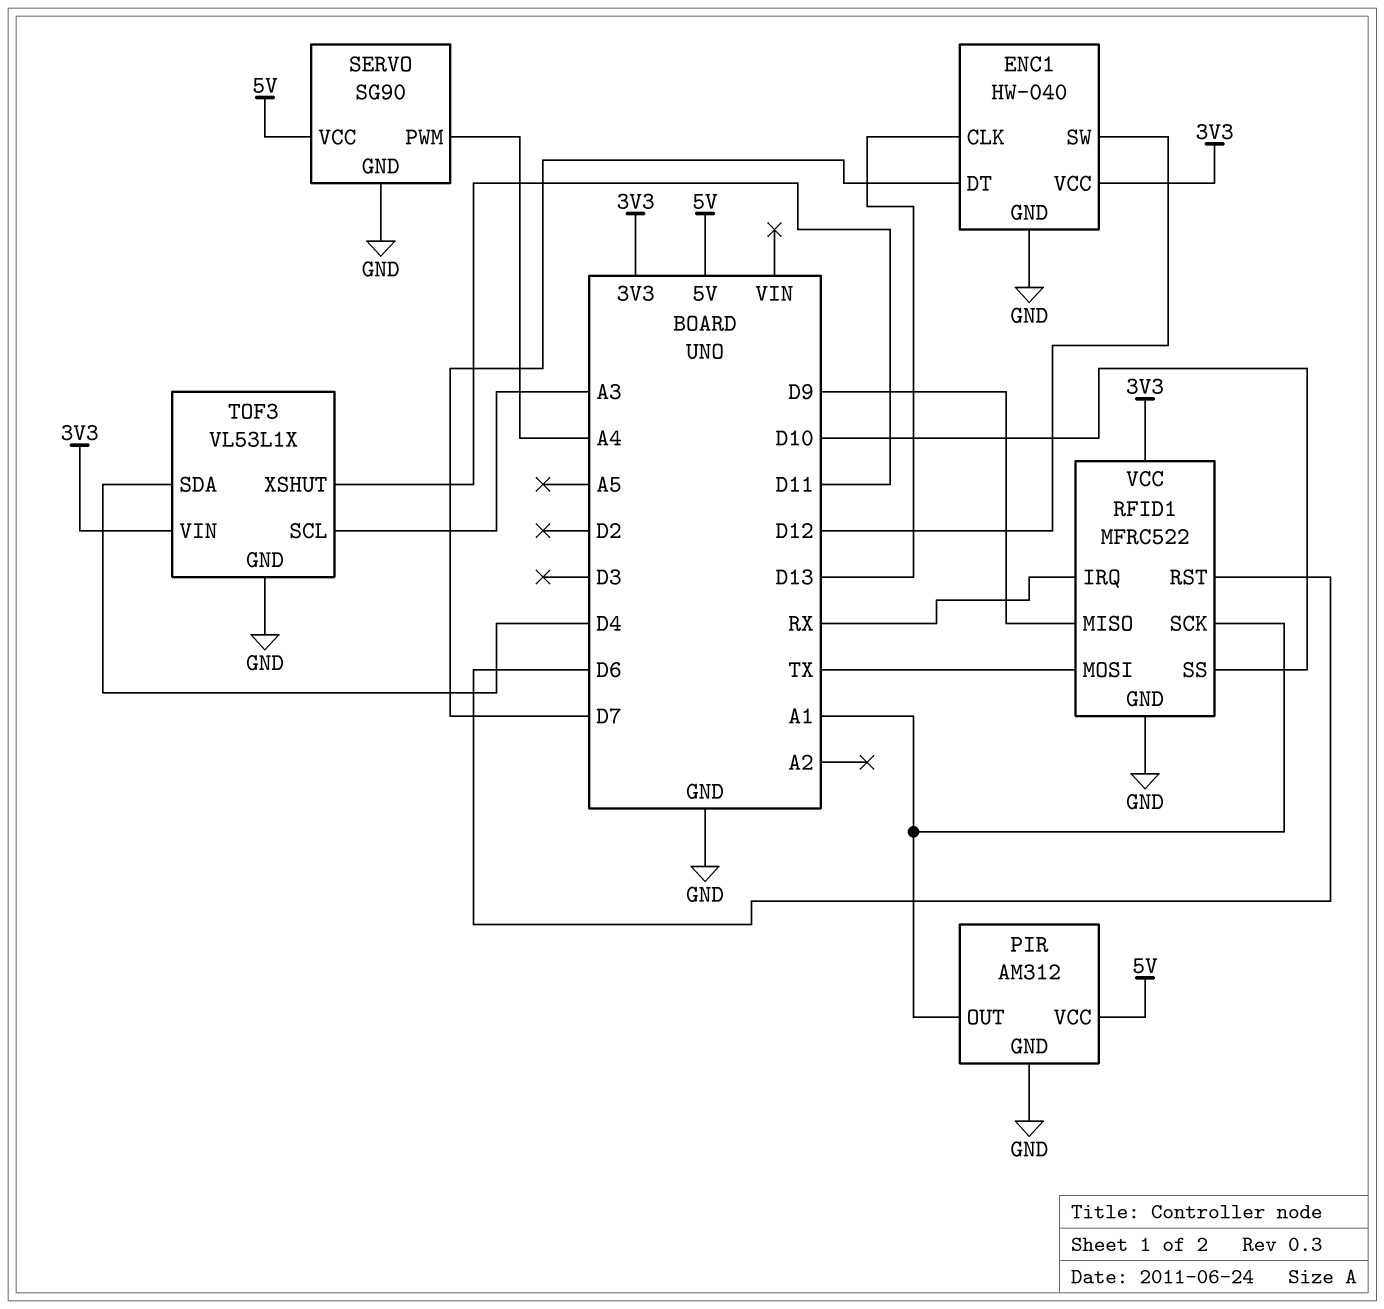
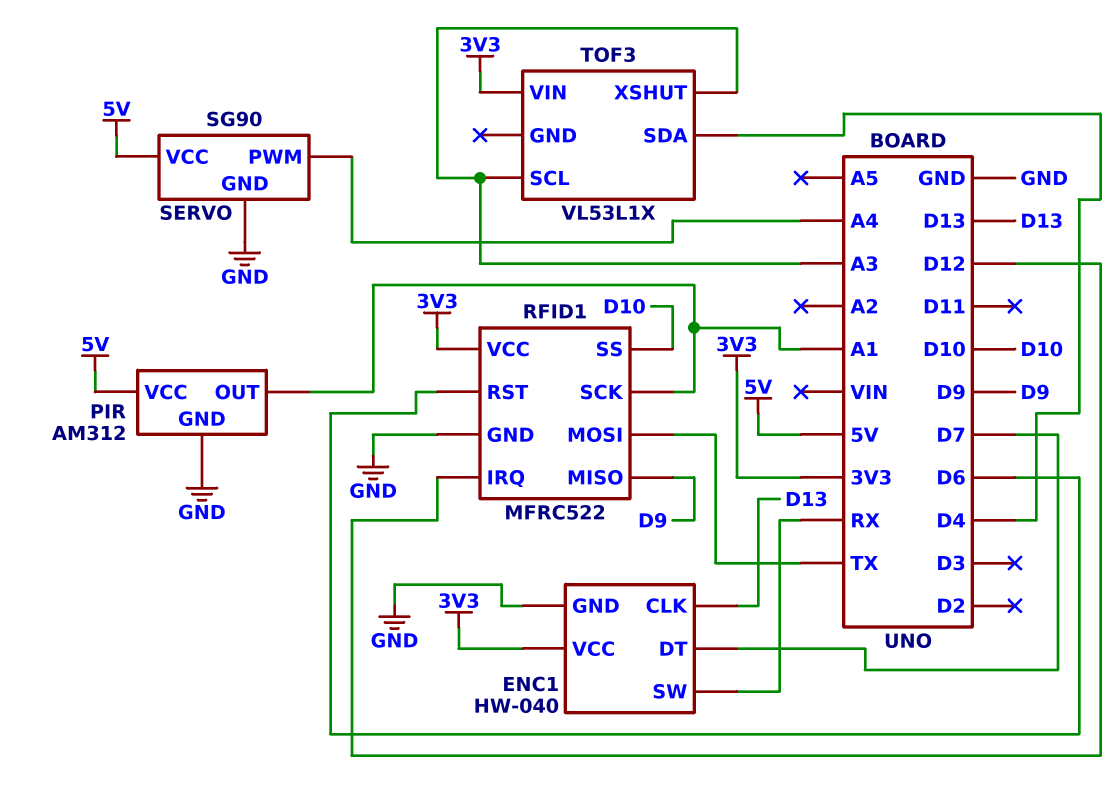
ENC1 pin SW: D12 -> RX
RFID1 pin IRQ: RX -> D12
TOF3 pin GND: GND -> none
TOF3 pin XSHUT: D11 -> A3

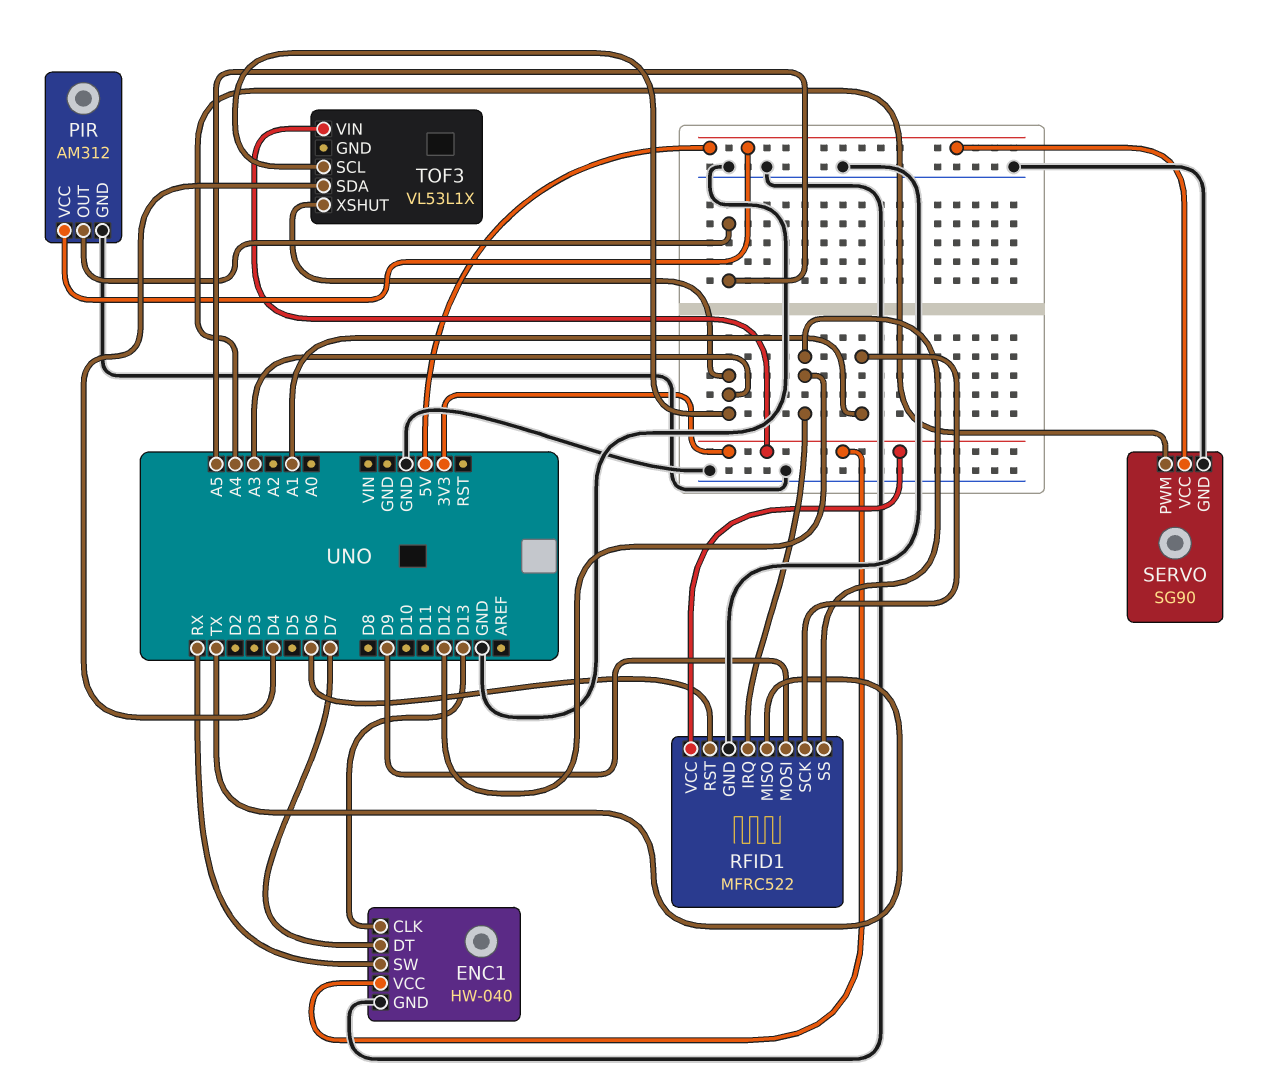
PIR pin OUT: A1 -> A5
RFID1 pin MISO: D9 -> TX
RFID1 pin MOSI: TX -> D9
RFID1 pin SS: D10 -> D12

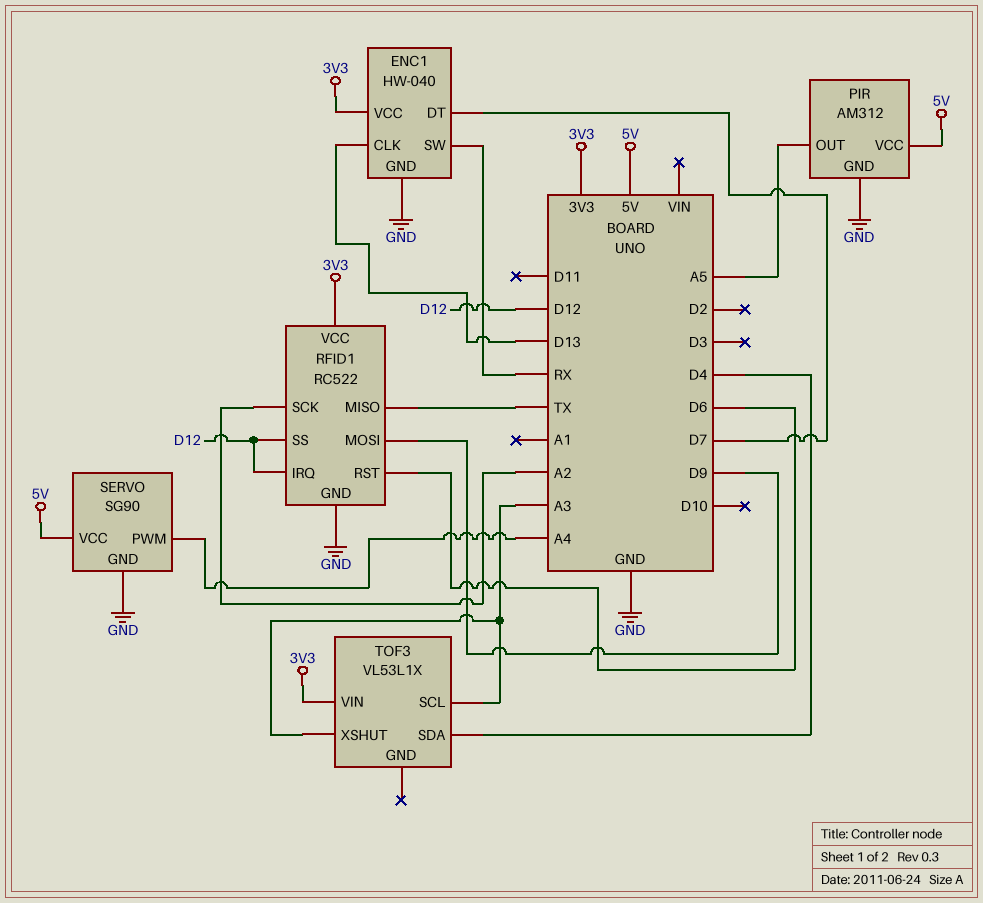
RFID1: MFRC522 -> RC522
RFID1 pin SCK: A1 -> A2

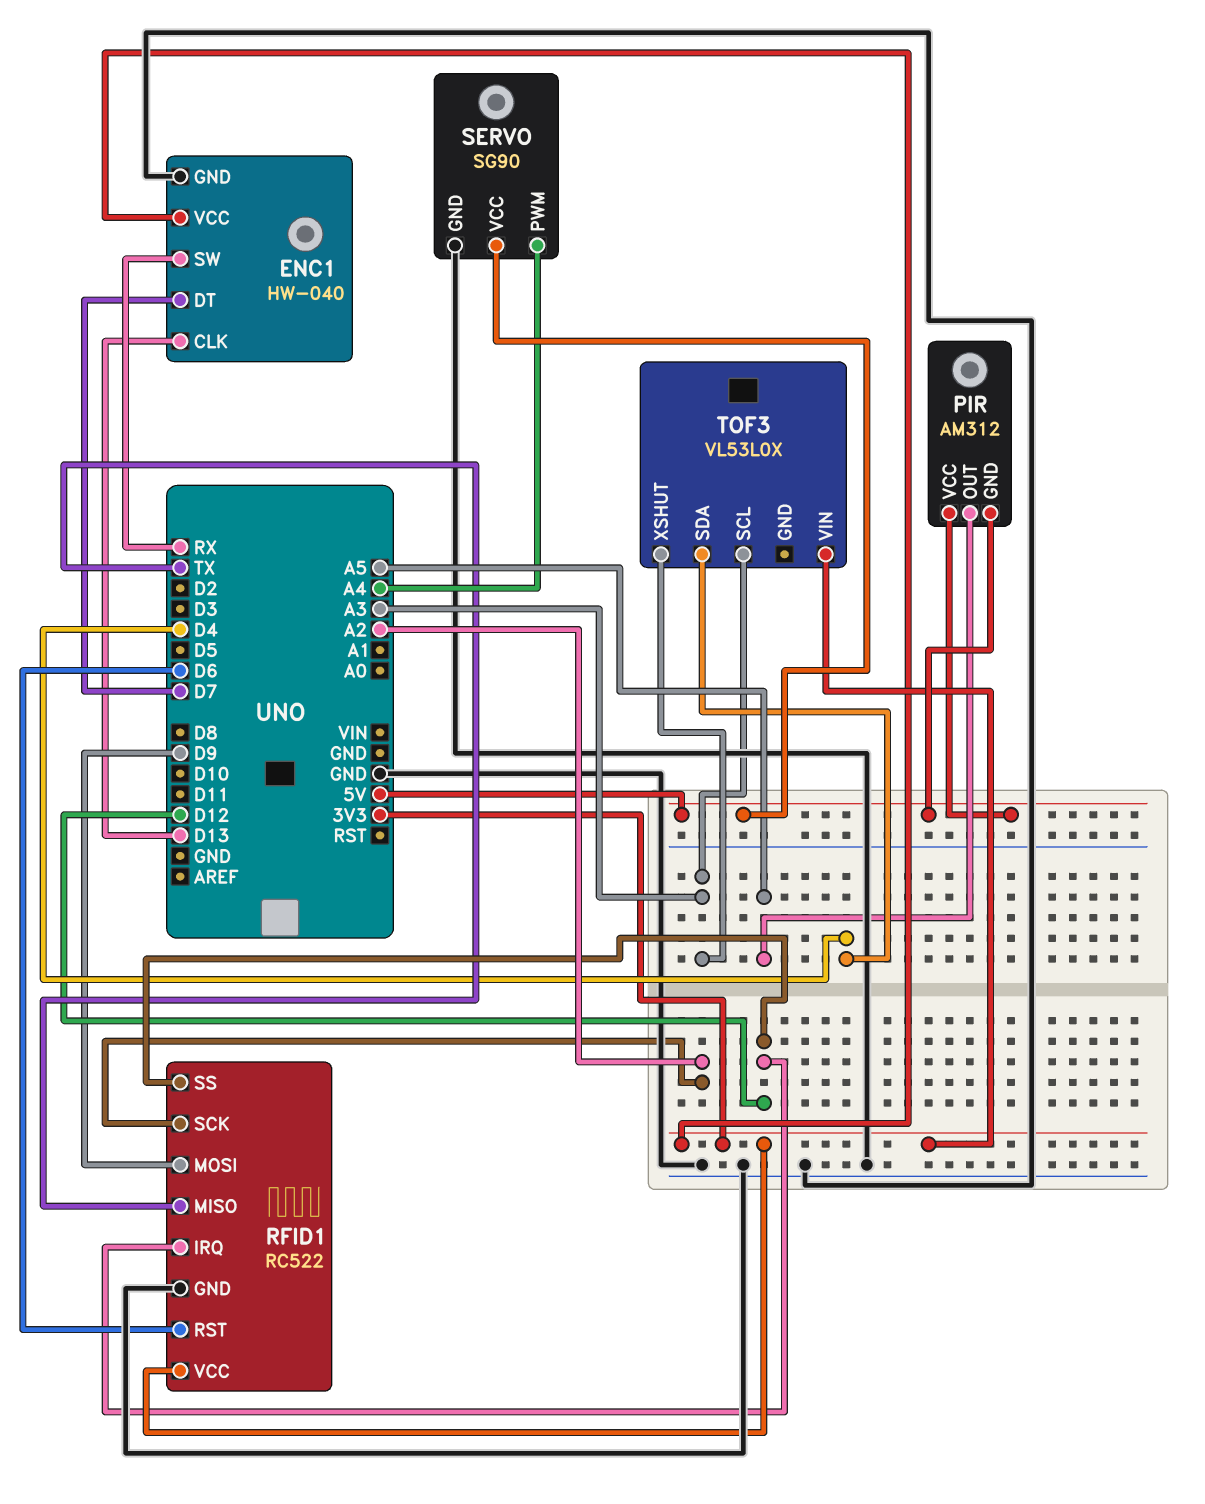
PIR pin GND: GND -> 5V
TOF3: VL53L1X -> VL53L0X

